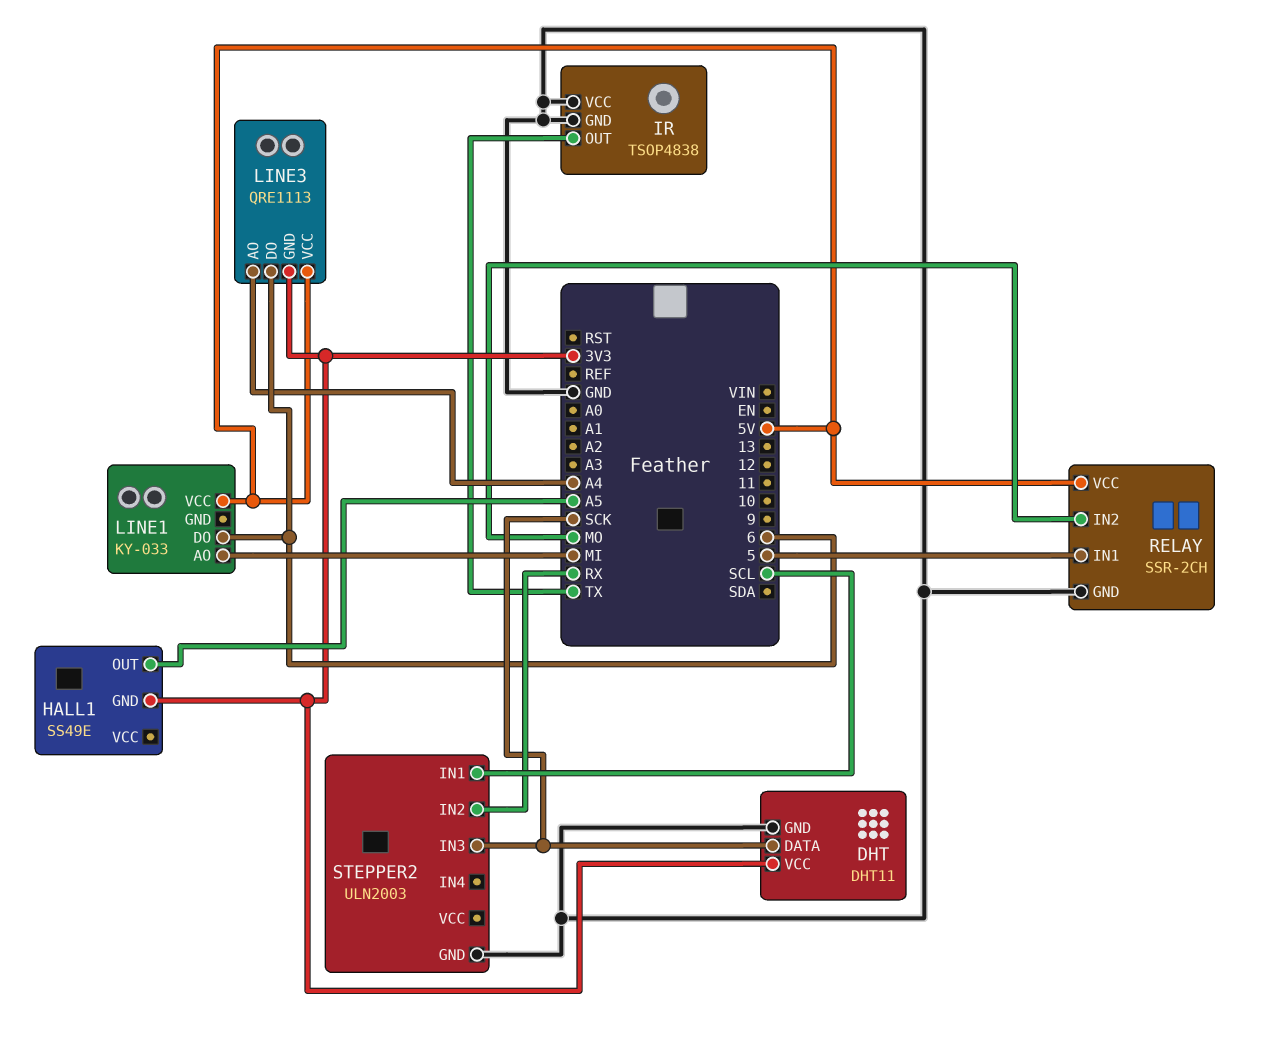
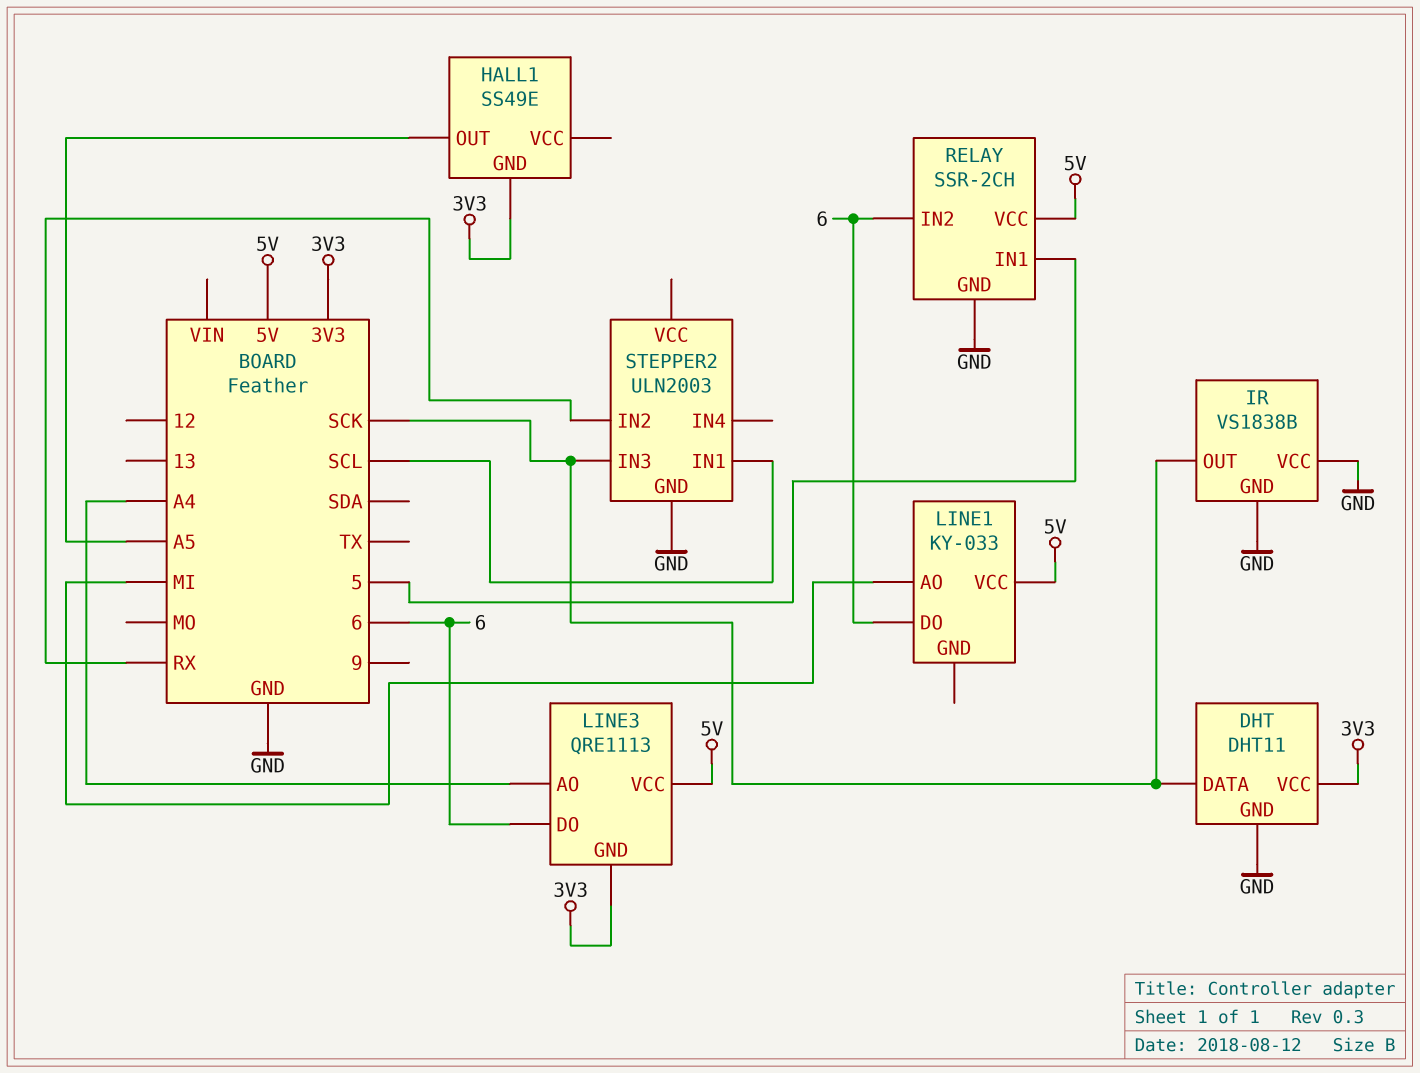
IR: TSOP4838 -> VS1838B
IR pin OUT: TX -> SCK
RELAY pin IN2: MO -> 6

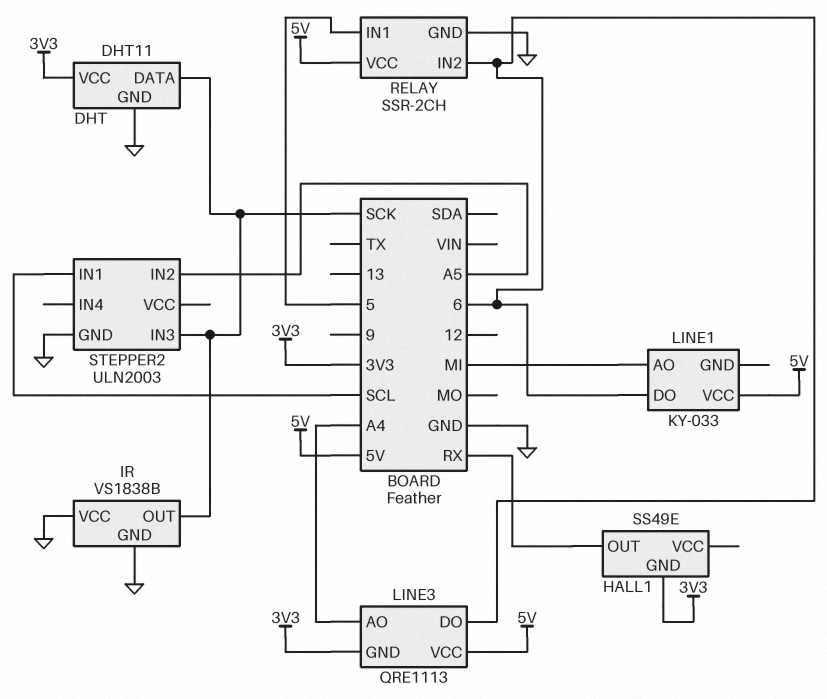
HALL1 pin OUT: A5 -> RX
STEPPER2 pin IN2: RX -> A5

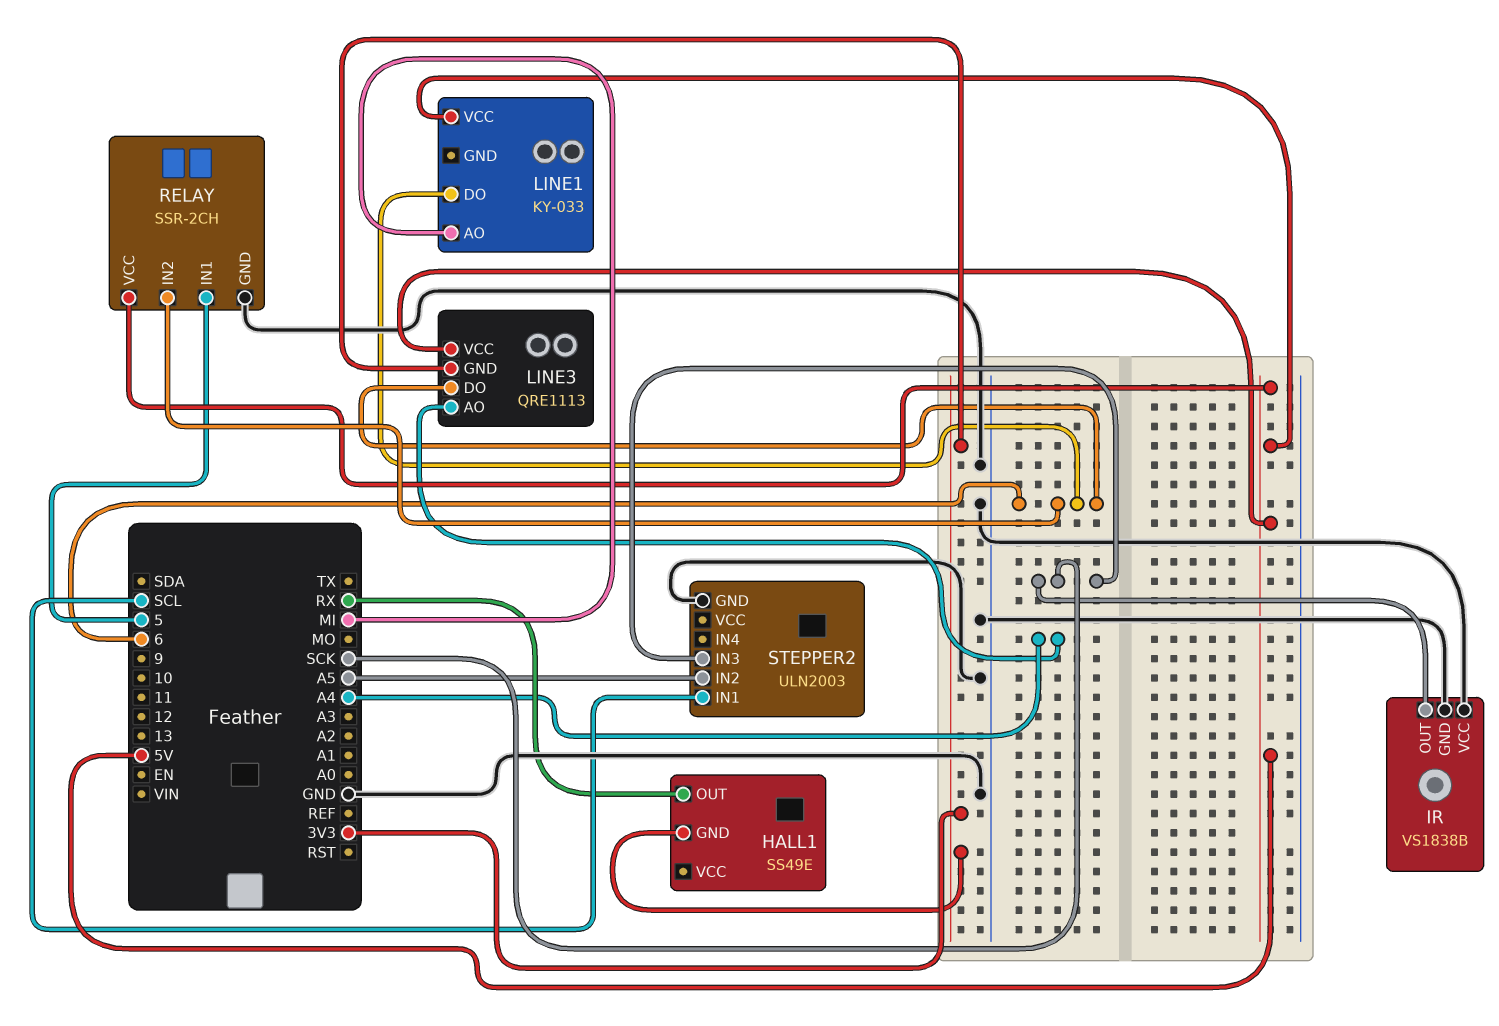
DHT: DHT11 -> none
DHT pin DATA: SCK -> none
DHT pin GND: GND -> none
DHT pin VCC: 3V3 -> none

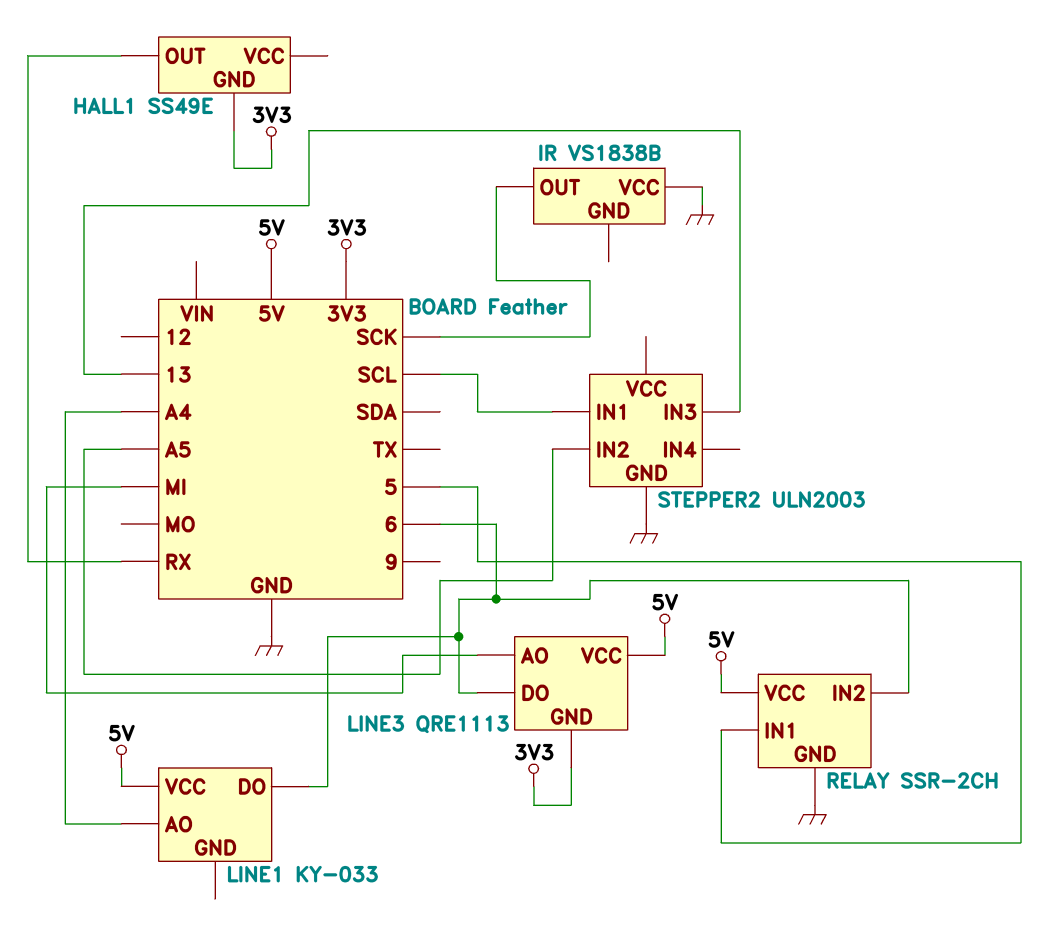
IR pin GND: GND -> none
LINE1 pin AO: MI -> A4
LINE3 pin AO: A4 -> MI
STEPPER2 pin IN3: SCK -> 13

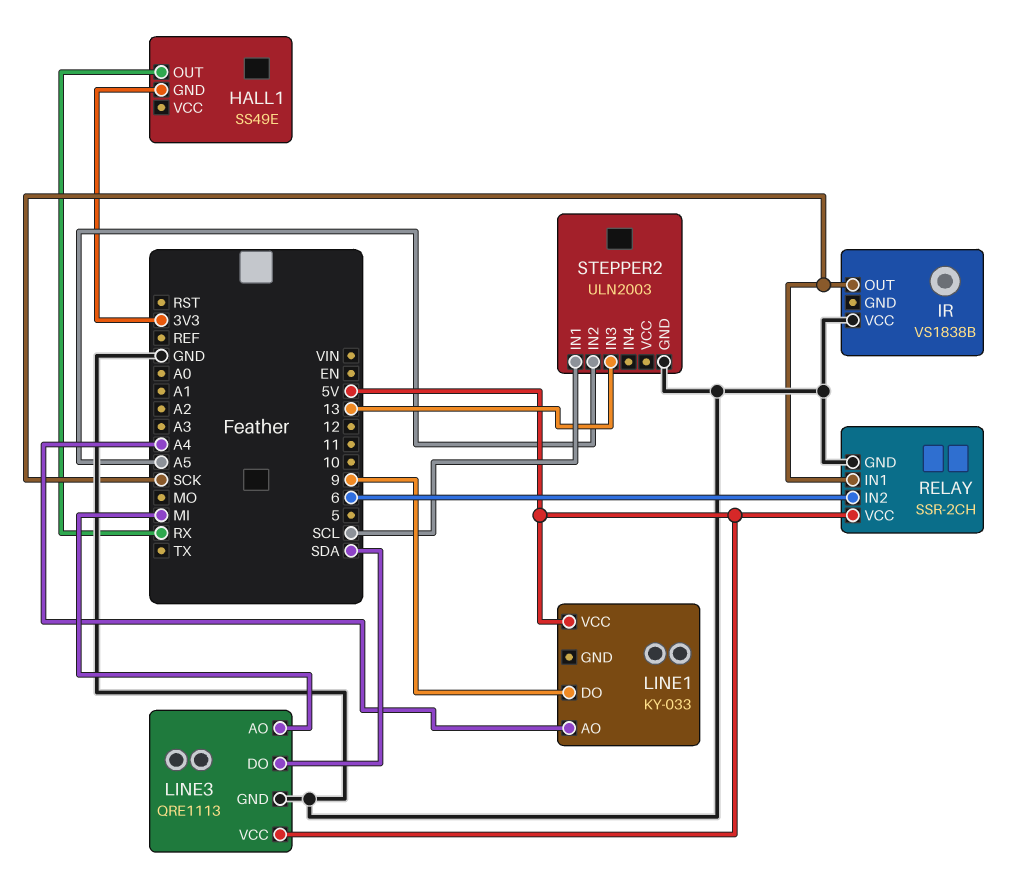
LINE1 pin DO: 6 -> 9
LINE3 pin DO: 6 -> SDA
LINE3 pin GND: 3V3 -> GND
RELAY pin IN1: 5 -> SCK

